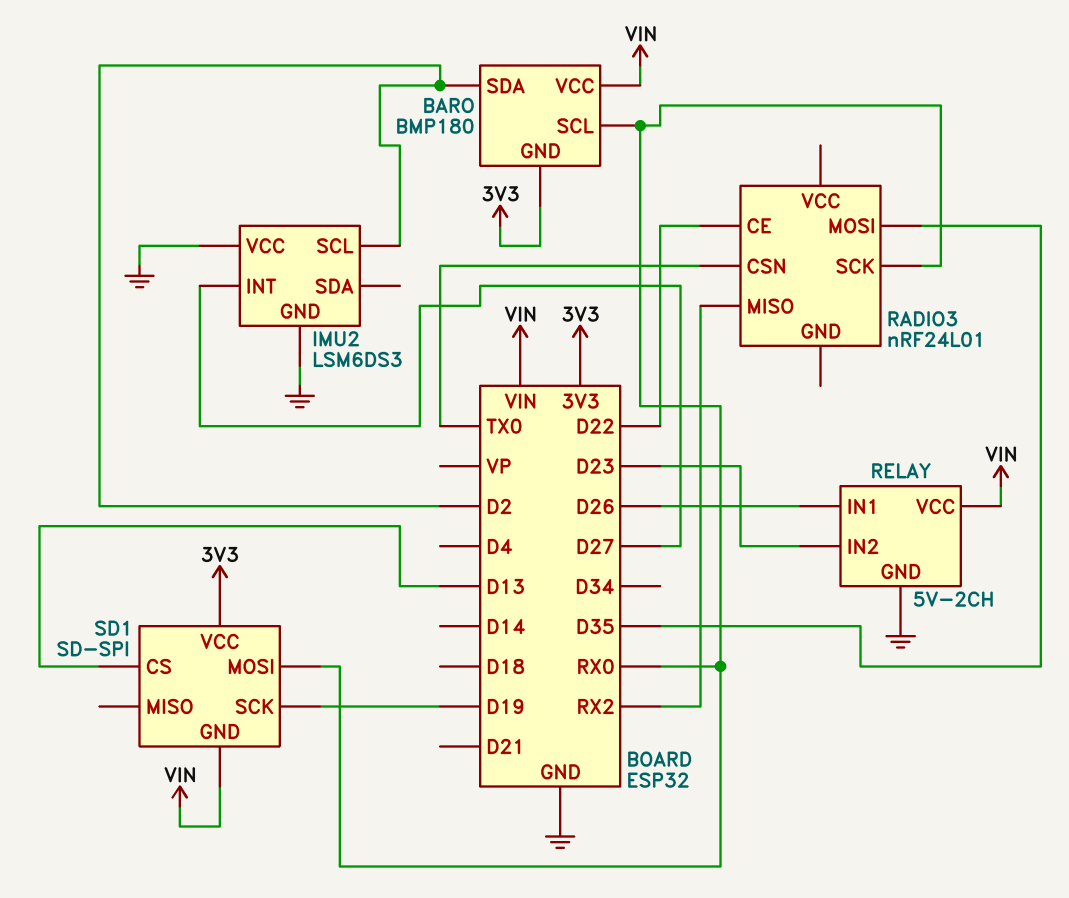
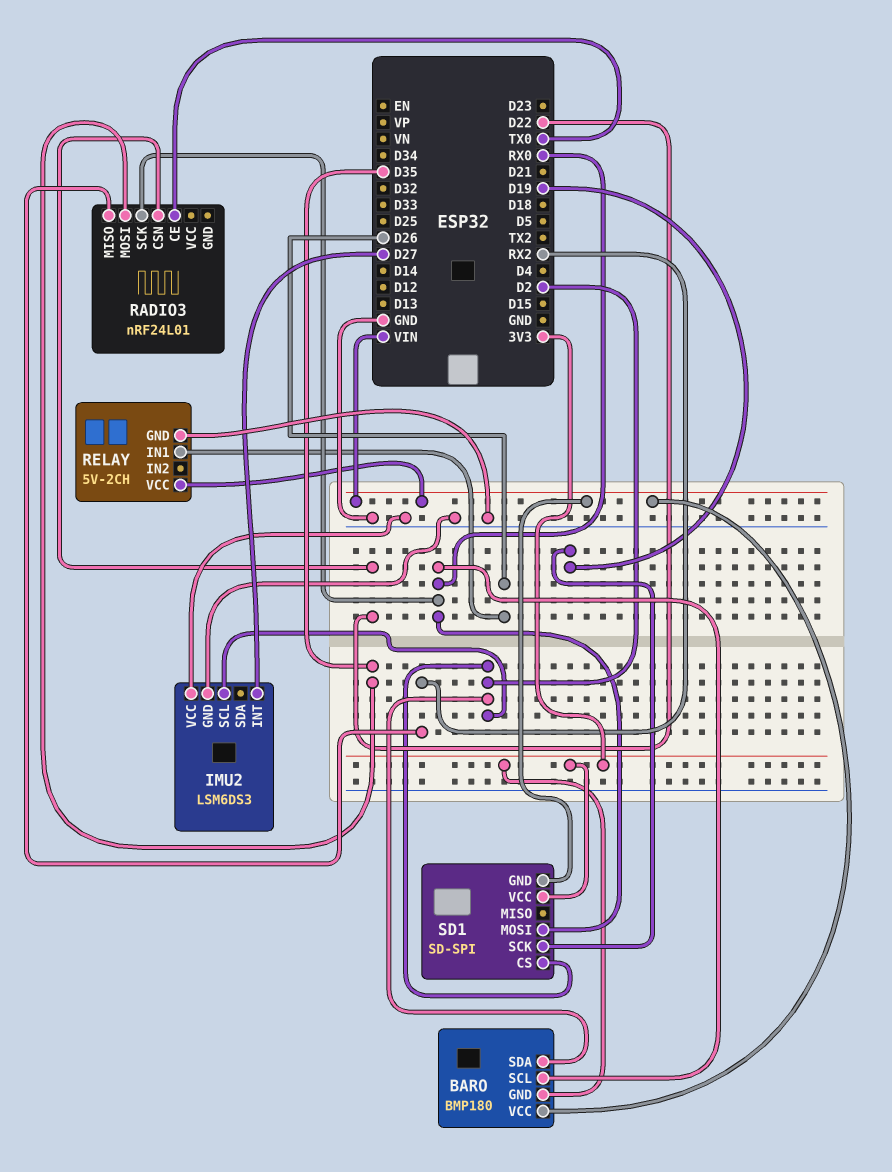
RADIO3 pin CE: D22 -> TX0
RADIO3 pin CSN: TX0 -> D22
RELAY pin IN2: D23 -> none
SD1 pin CS: D13 -> D2

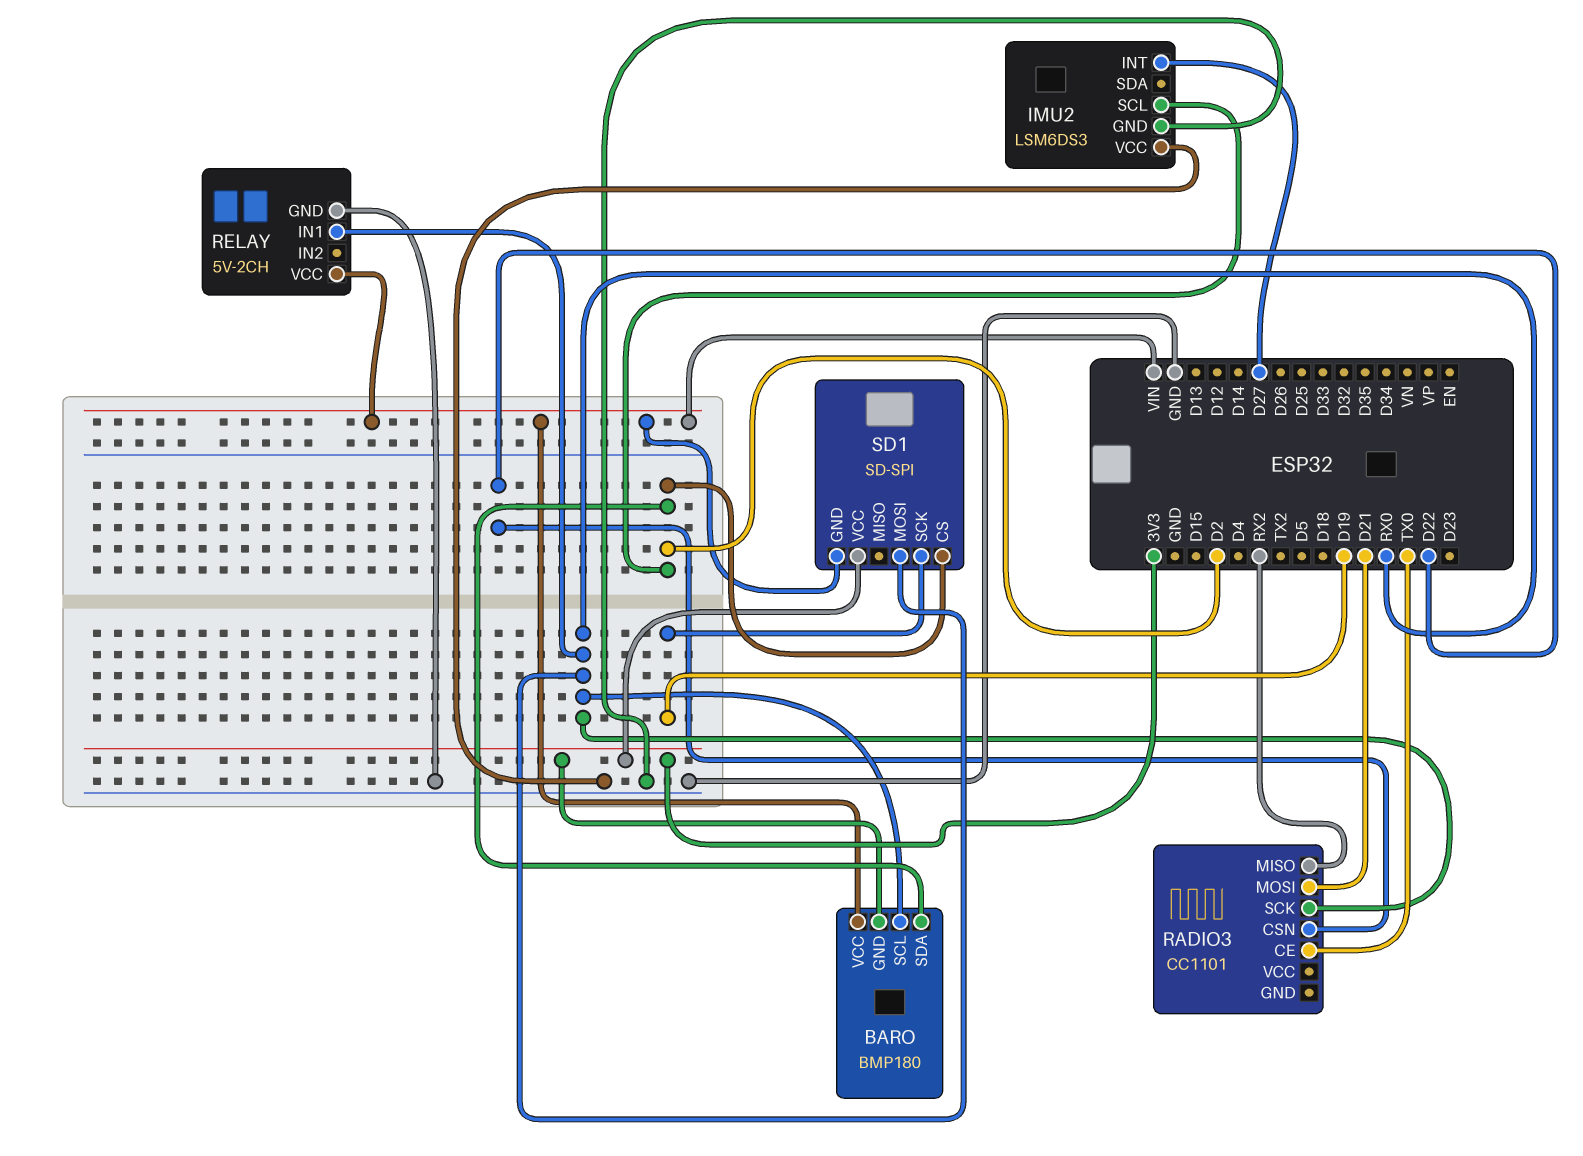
RADIO3: nRF24L01 -> CC1101
RADIO3 pin MOSI: D35 -> D21
RELAY pin IN1: D26 -> RX0

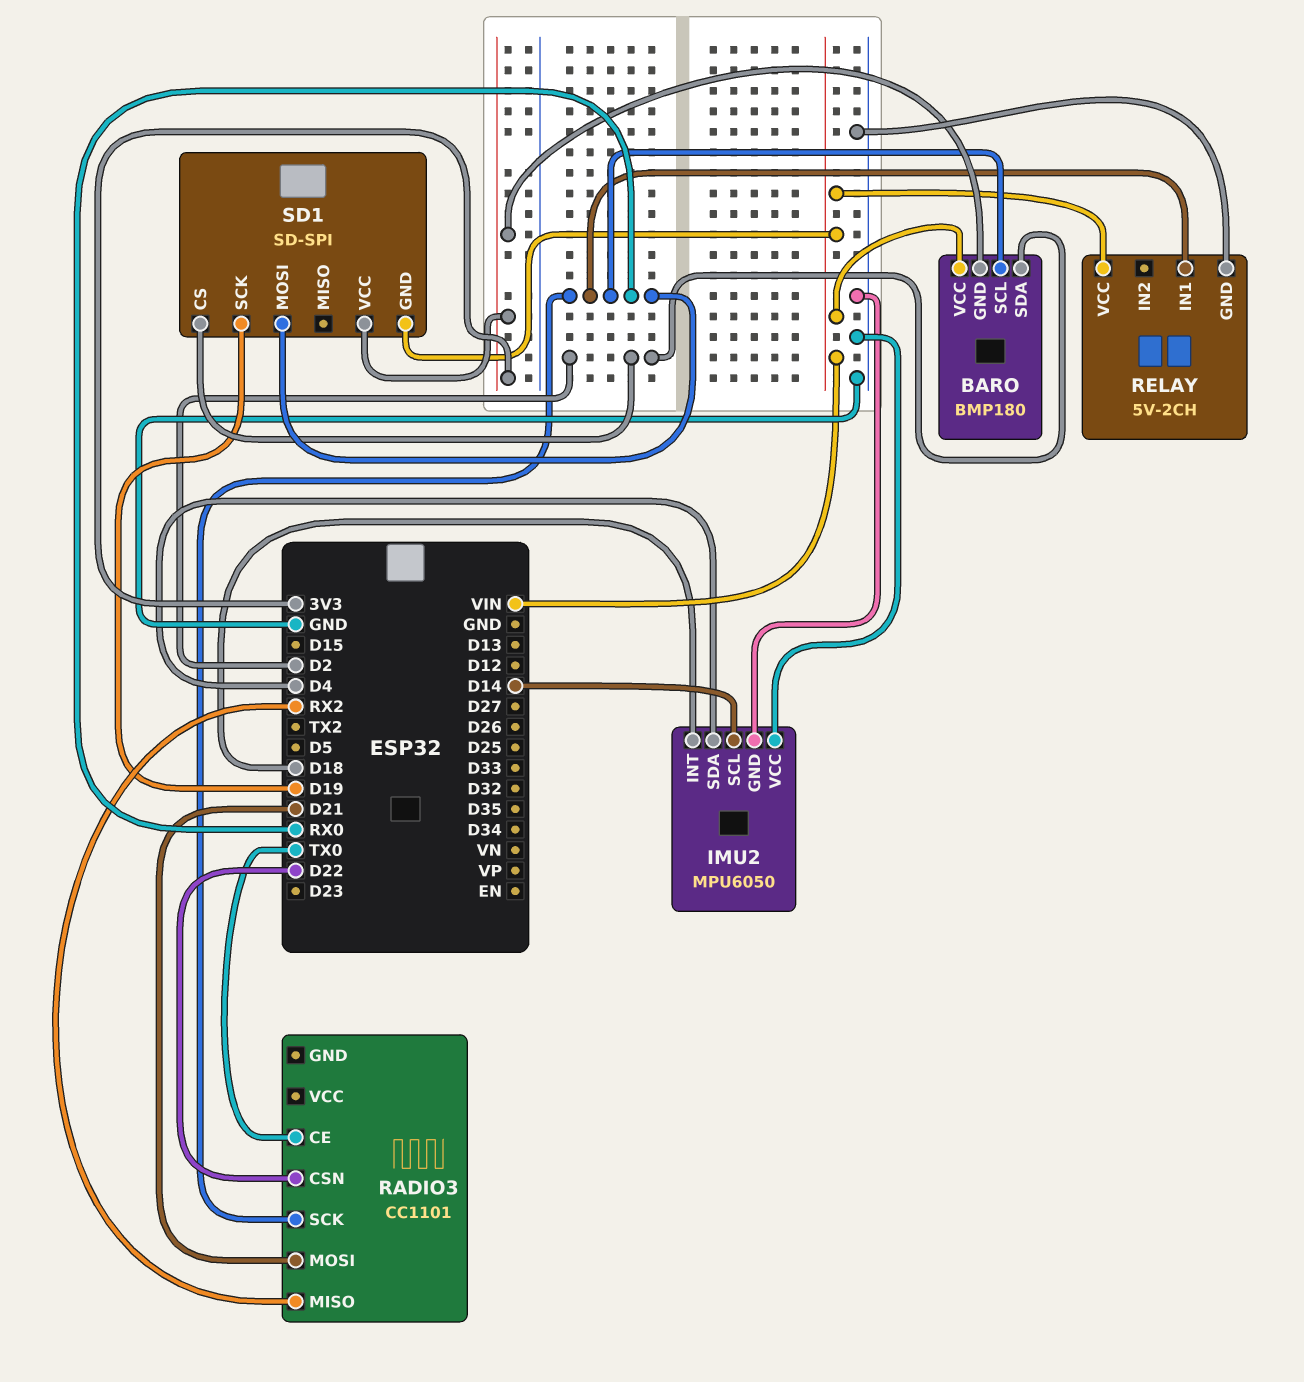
IMU2: LSM6DS3 -> MPU6050
IMU2 pin INT: D27 -> D18
IMU2 pin SCL: D2 -> D14
IMU2 pin SDA: none -> D4

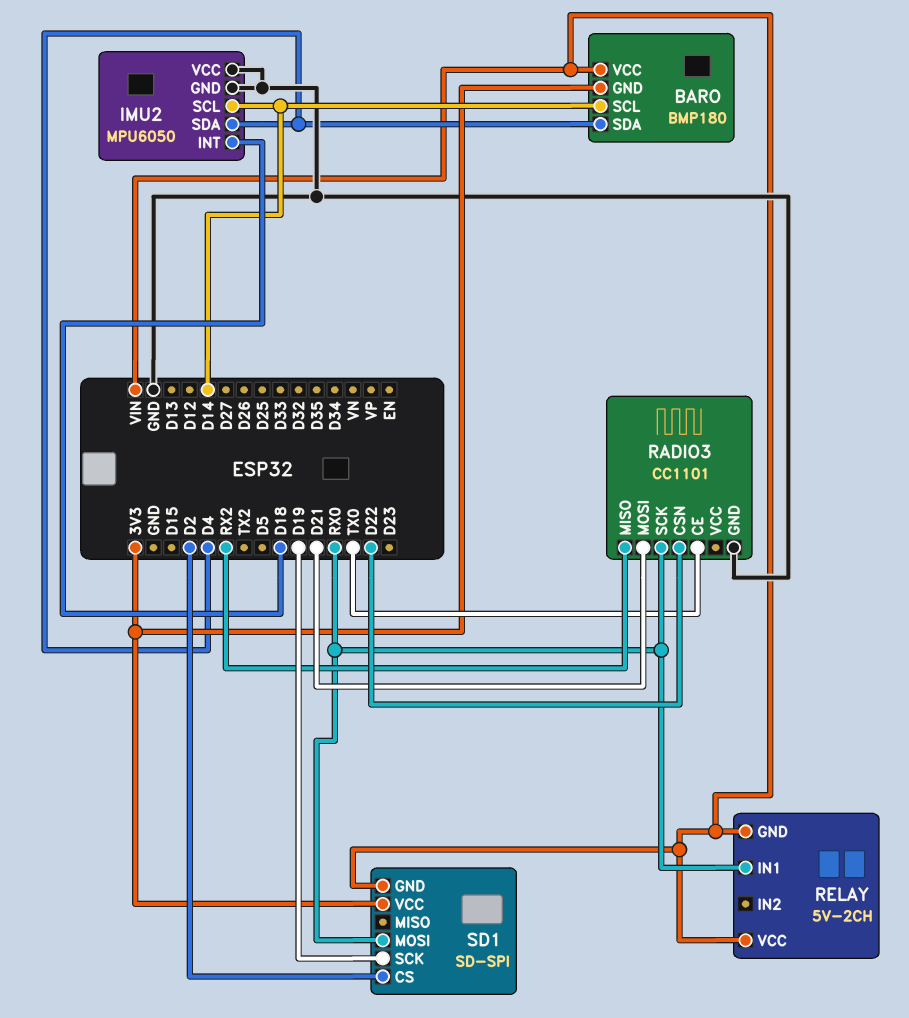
BARO pin SCL: RX0 -> D14
BARO pin SDA: D2 -> D4
RADIO3 pin GND: none -> GND
RELAY pin GND: GND -> VIN

